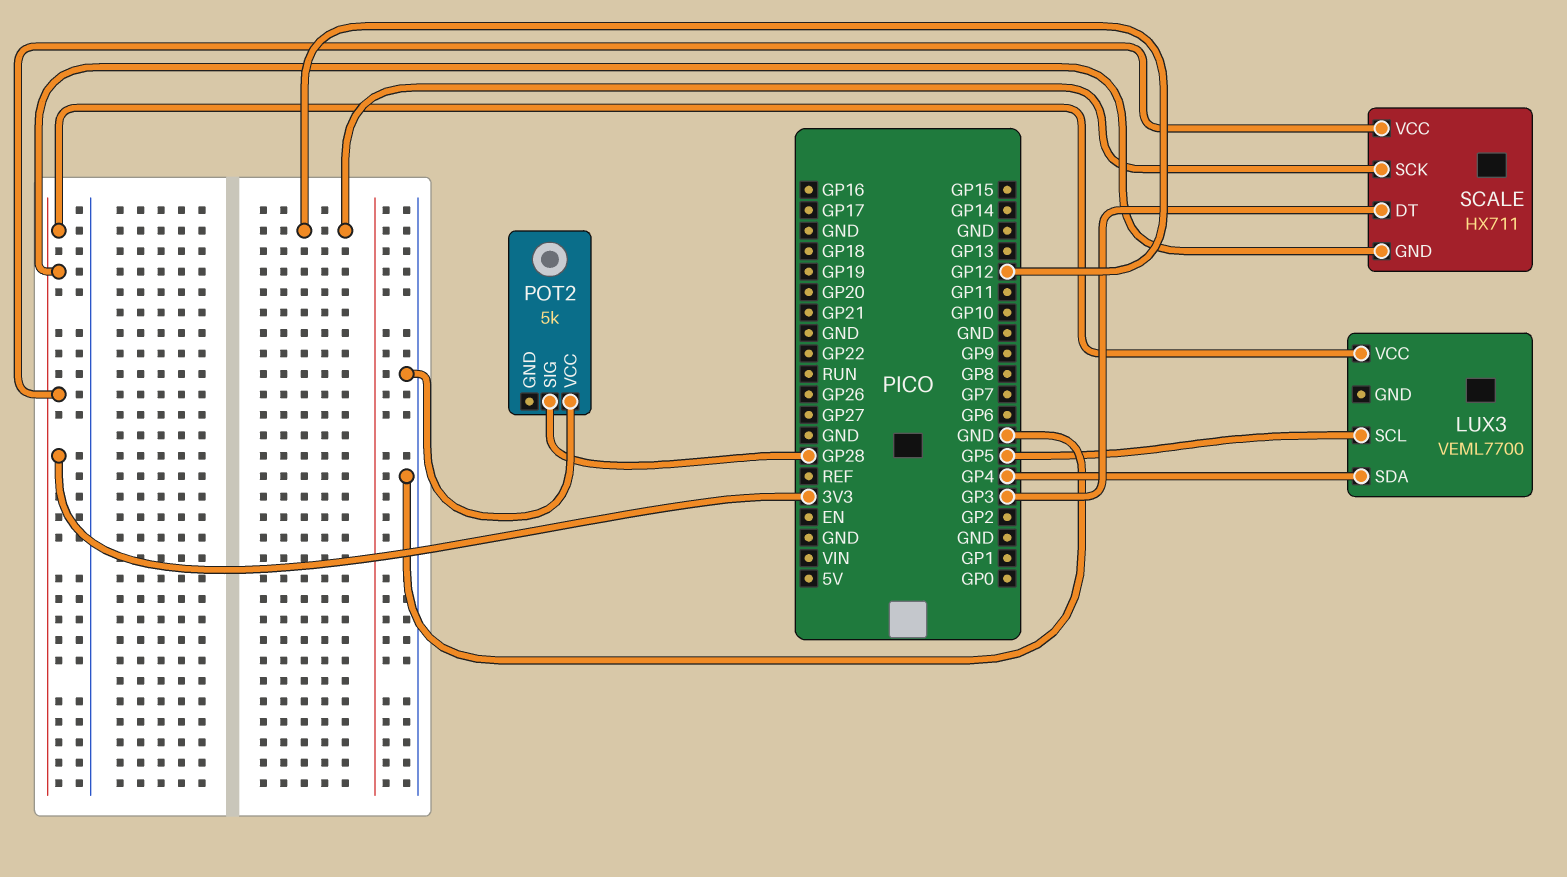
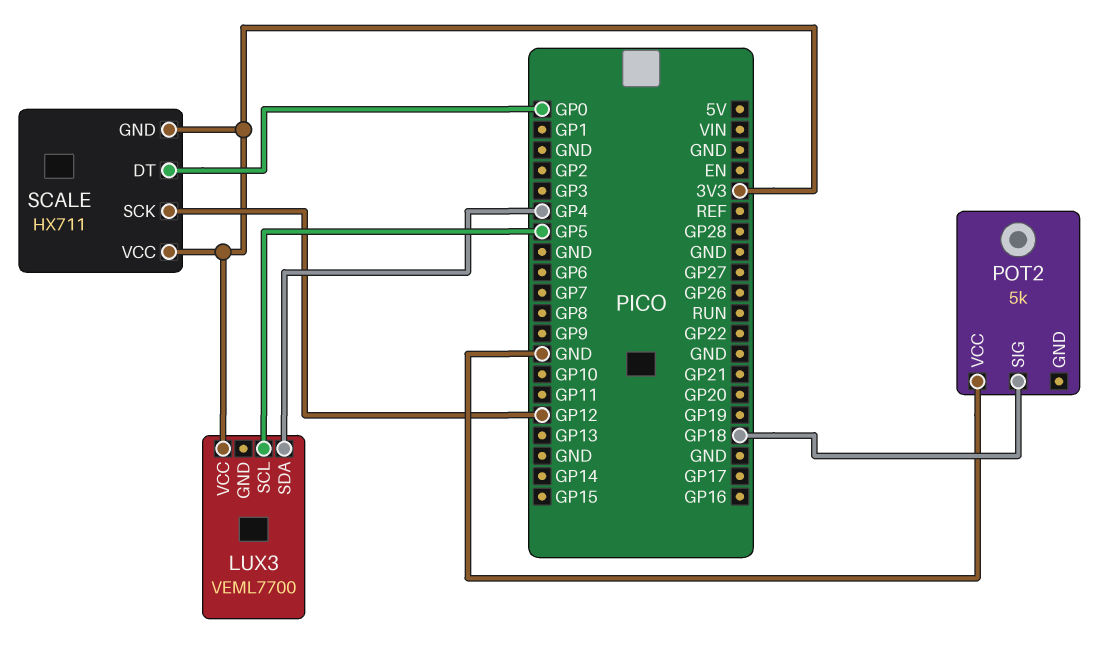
POT2 pin SIG: GP28 -> GP18
SCALE pin DT: GP3 -> GP0

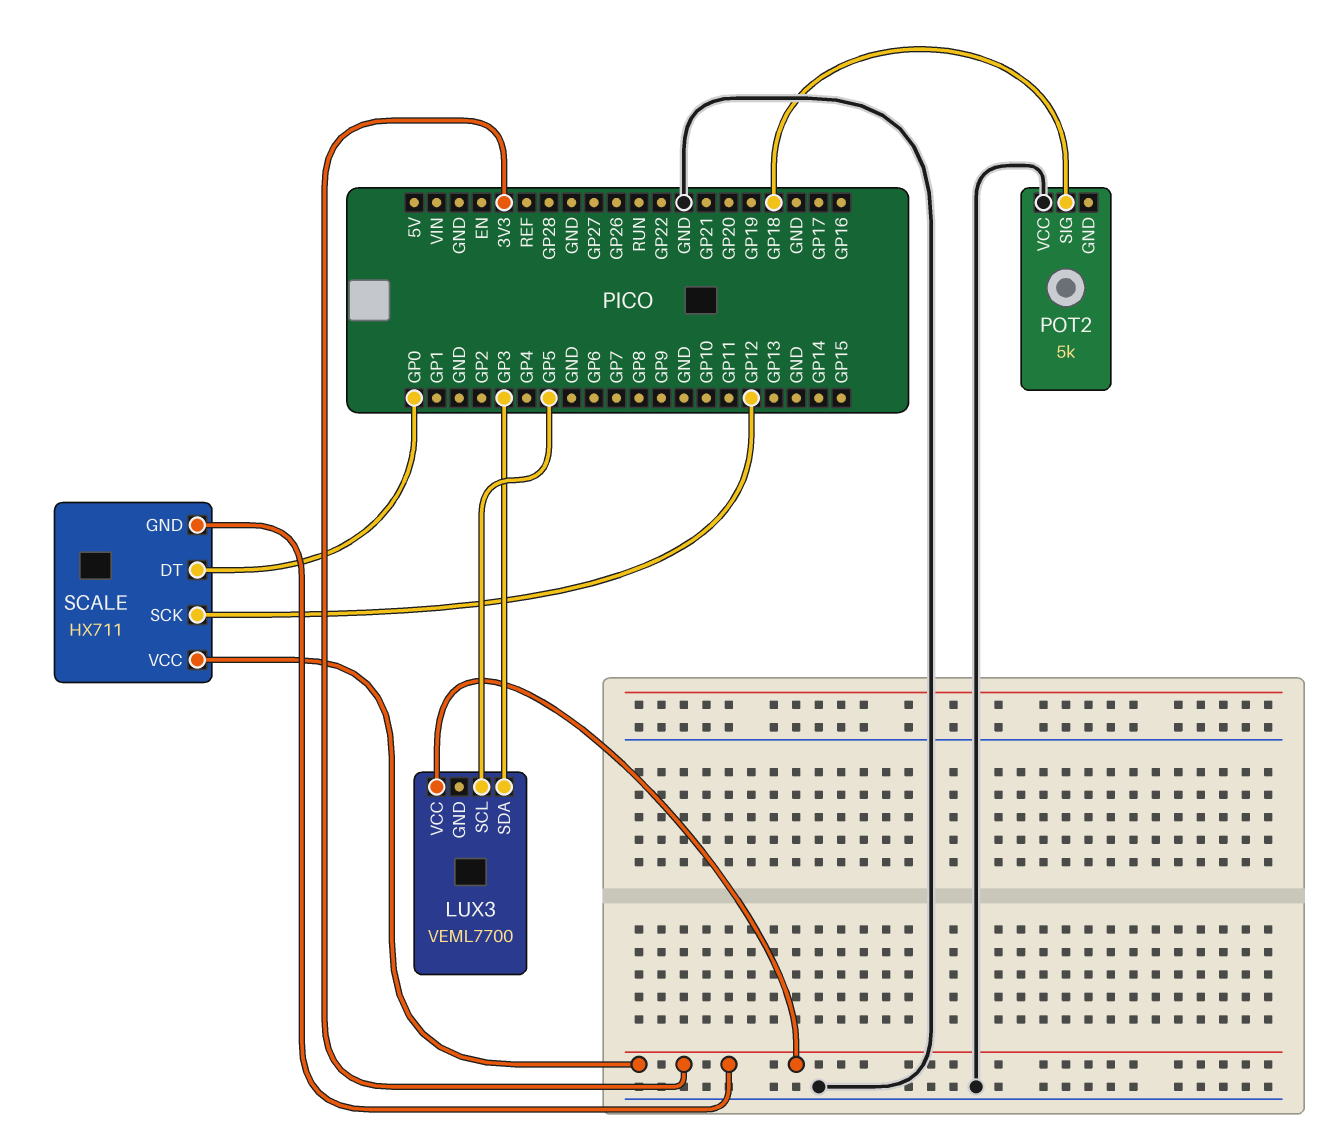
LUX3 pin SDA: GP4 -> GP3

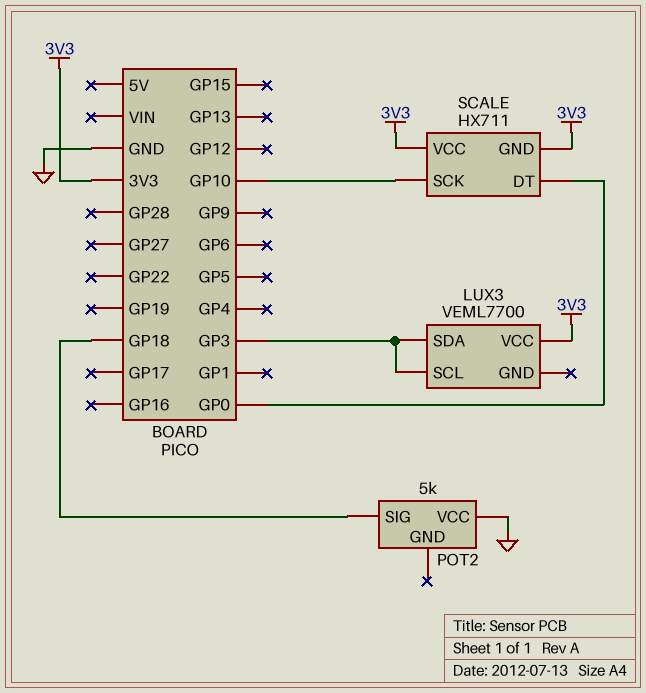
LUX3 pin SCL: GP5 -> GP3
SCALE pin SCK: GP12 -> GP10

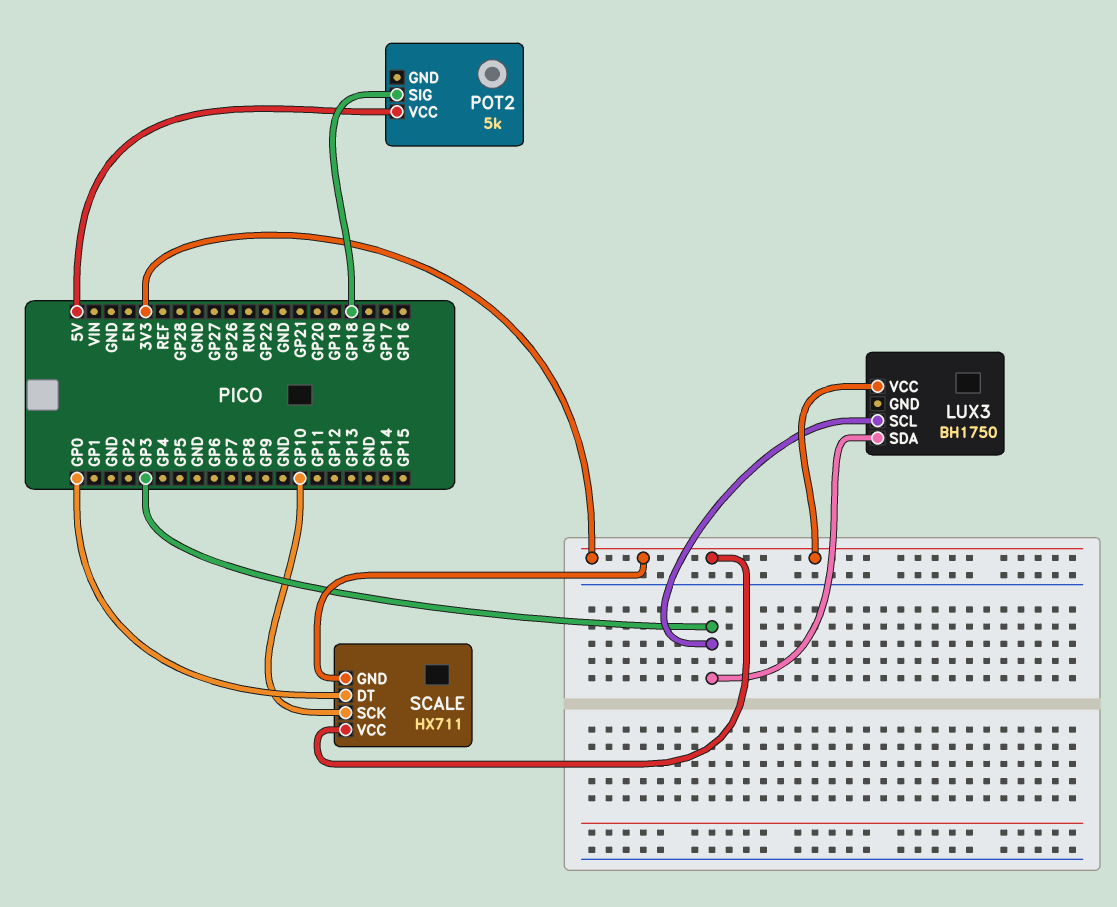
LUX3: VEML7700 -> BH1750
POT2 pin VCC: GND -> 5V

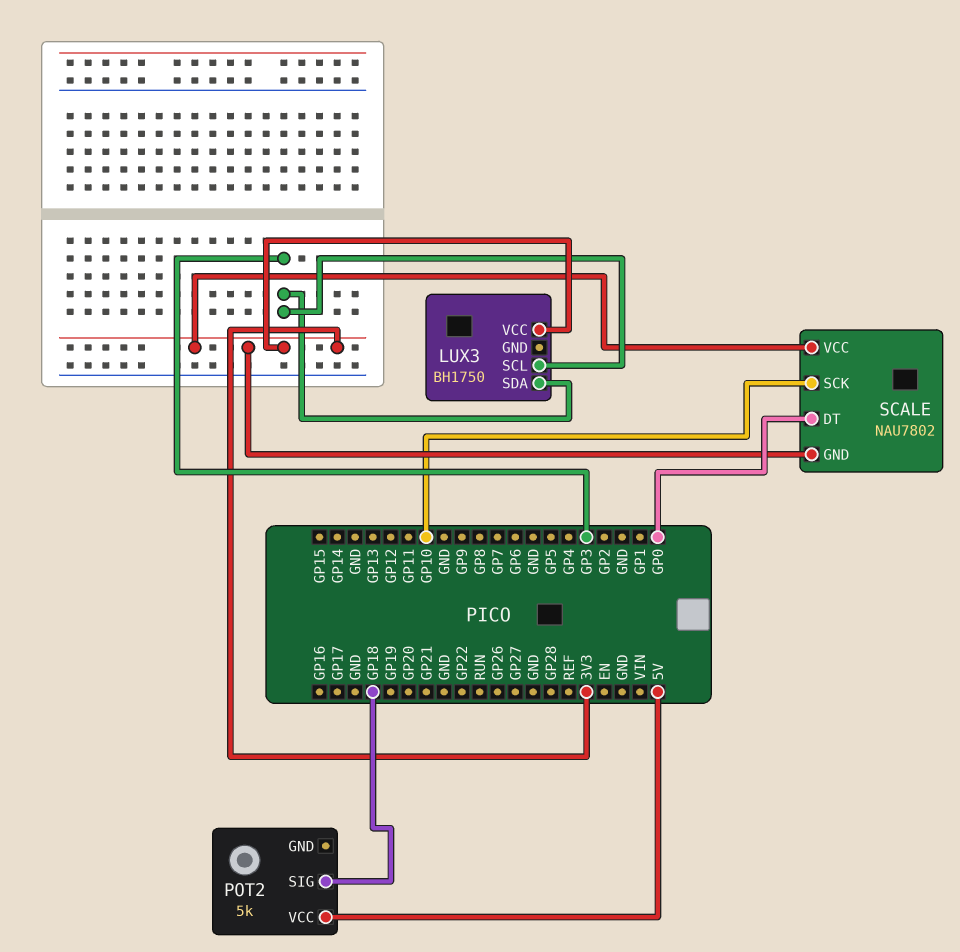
SCALE: HX711 -> NAU7802

